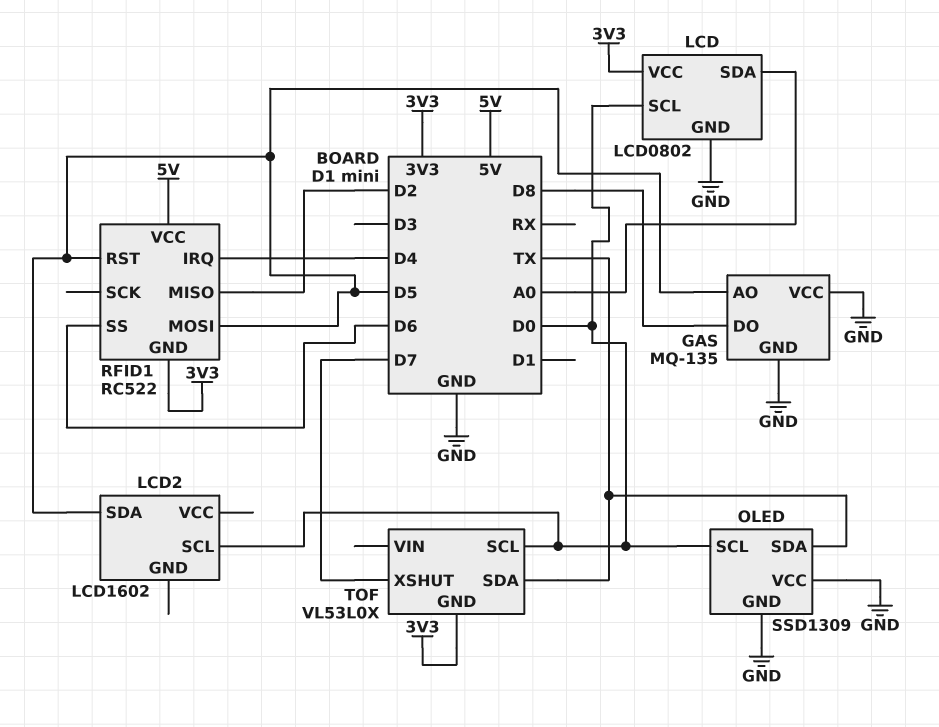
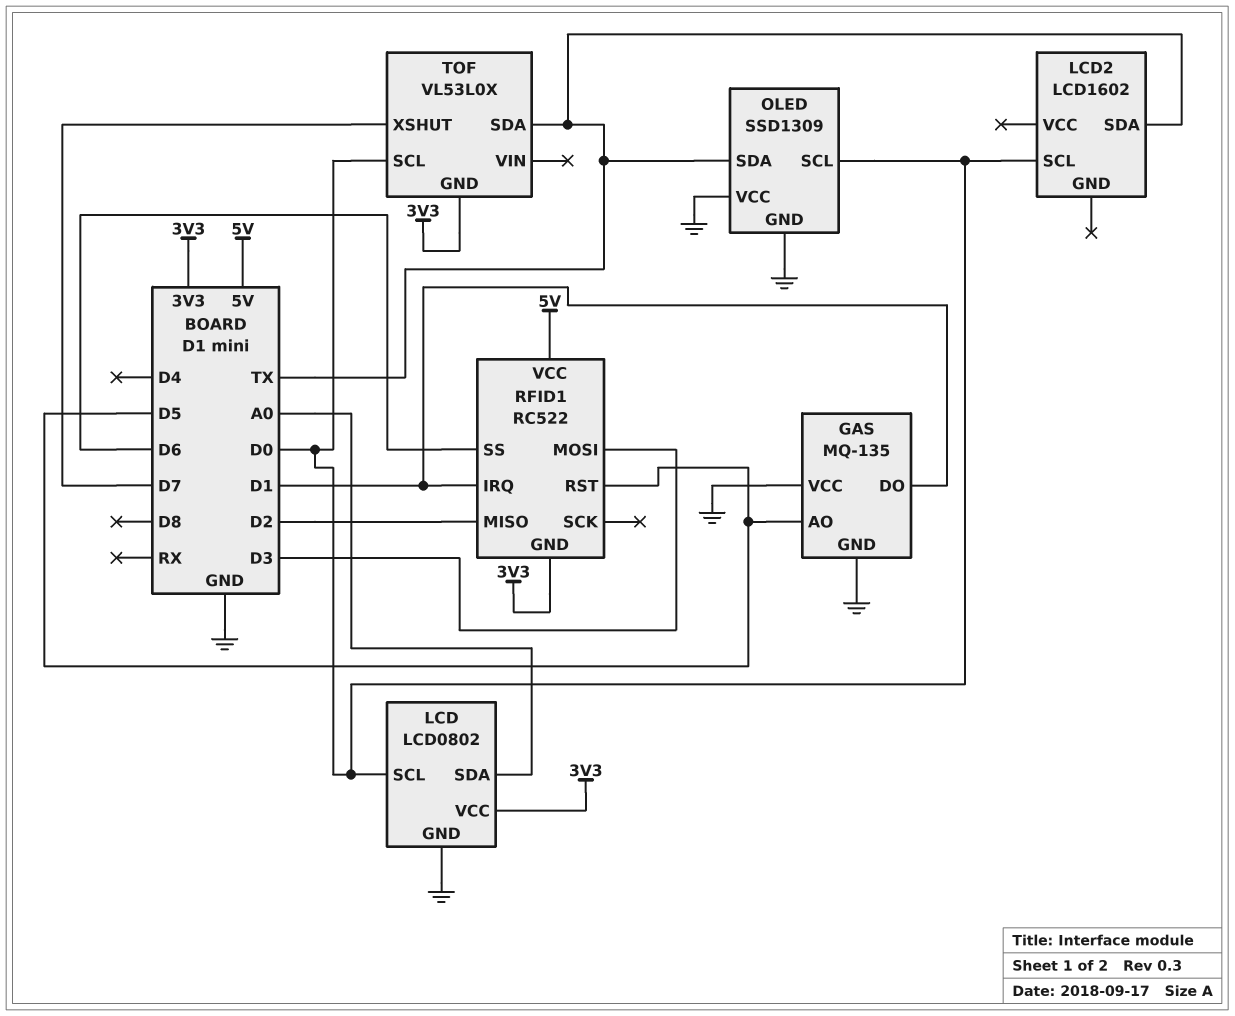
GAS pin DO: D8 -> D1
LCD2 pin SDA: D5 -> TX
RFID1 pin IRQ: D4 -> D1
RFID1 pin MOSI: D5 -> D3

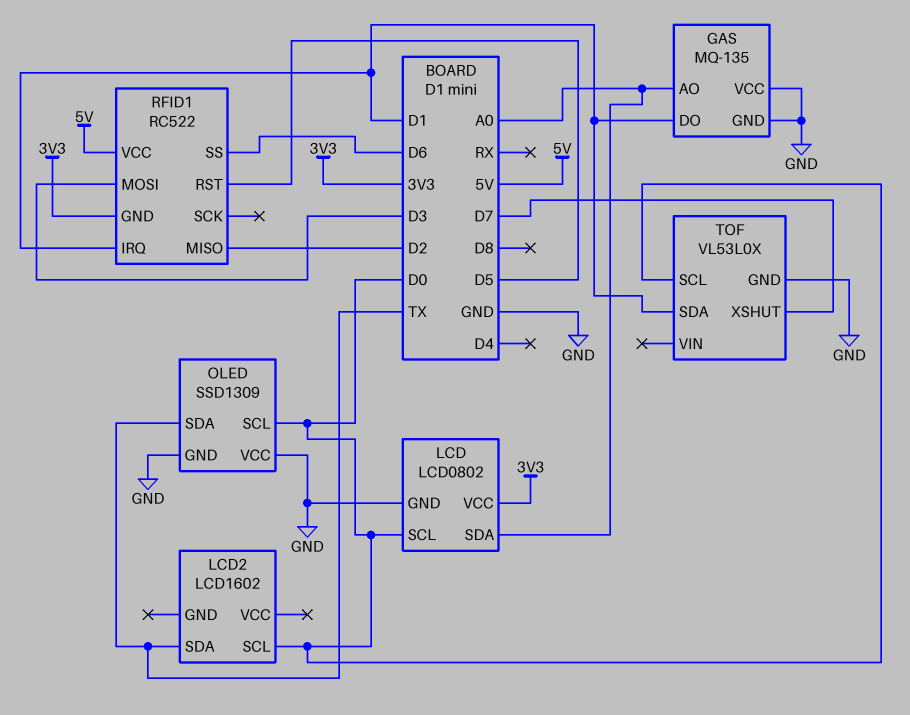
GAS pin AO: D5 -> A0
TOF pin GND: 3V3 -> GND
TOF pin SDA: TX -> D1

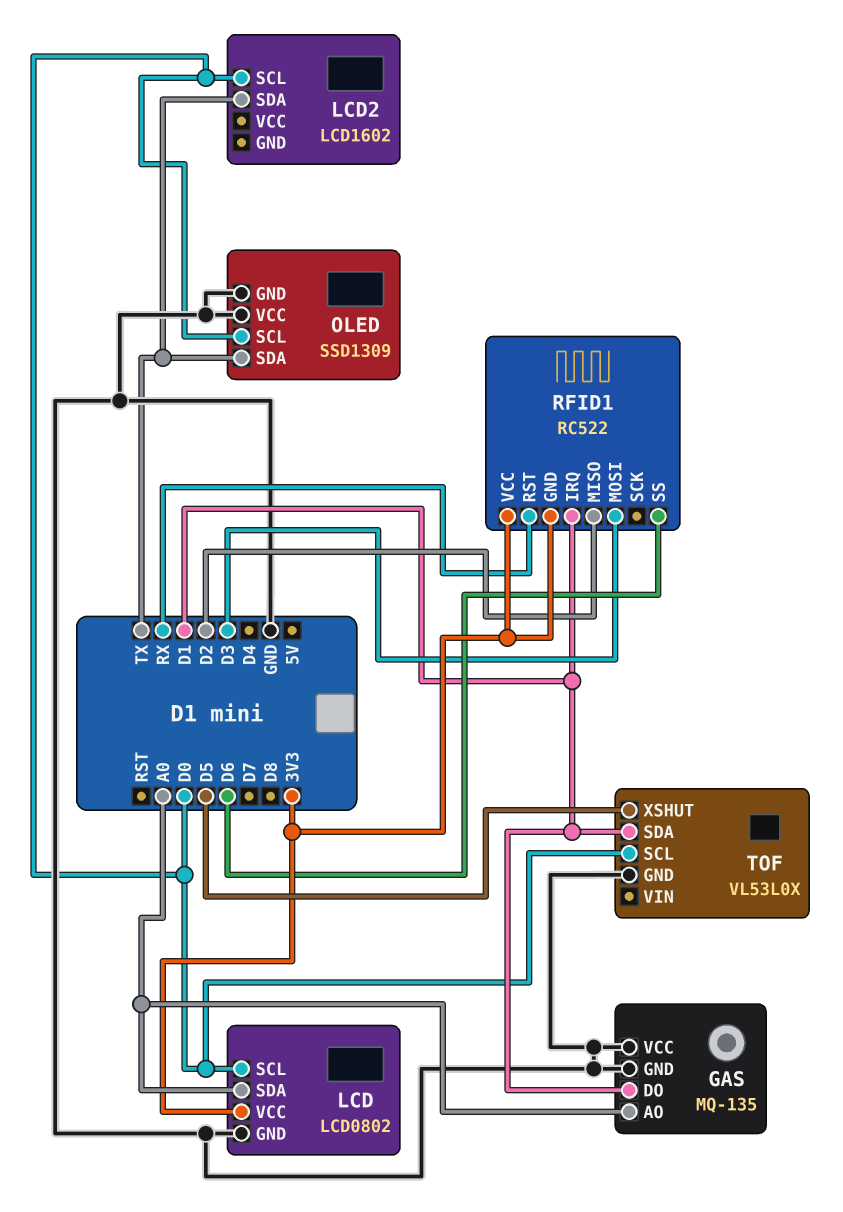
RFID1 pin RST: D5 -> RX
RFID1 pin VCC: 5V -> 3V3
TOF pin XSHUT: D7 -> D5

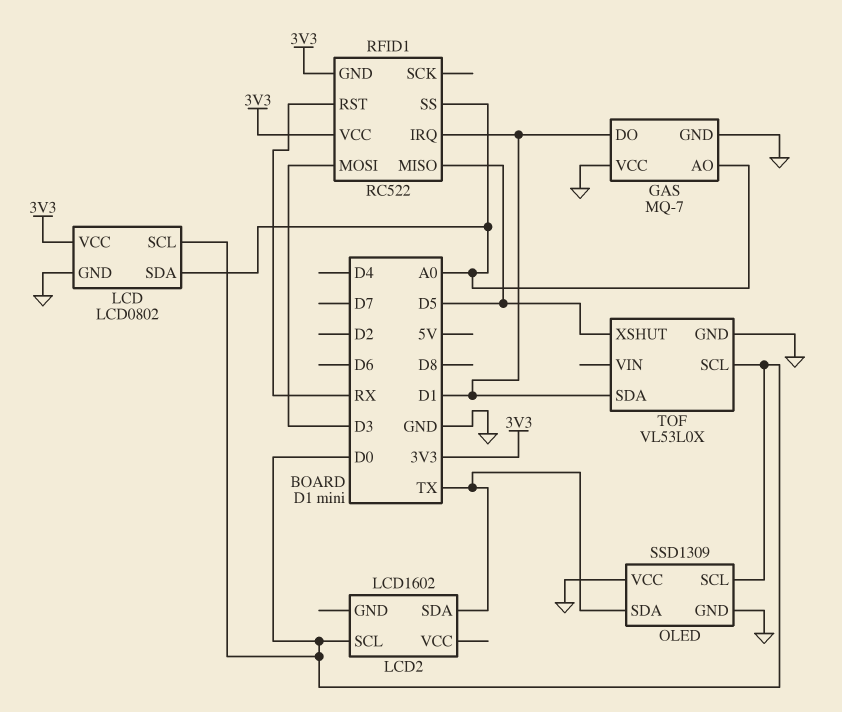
GAS: MQ-135 -> MQ-7
RFID1 pin MISO: D2 -> D5
RFID1 pin SS: D6 -> A0

